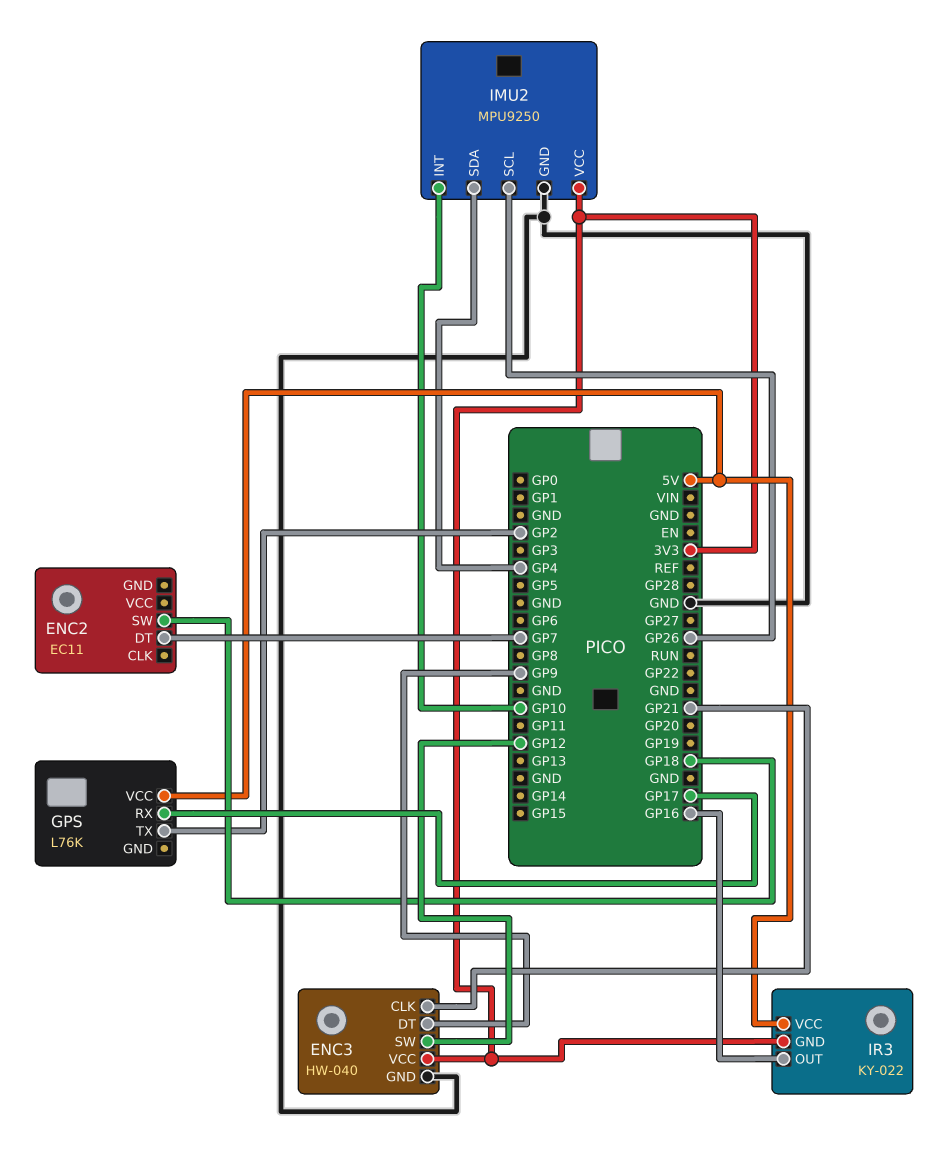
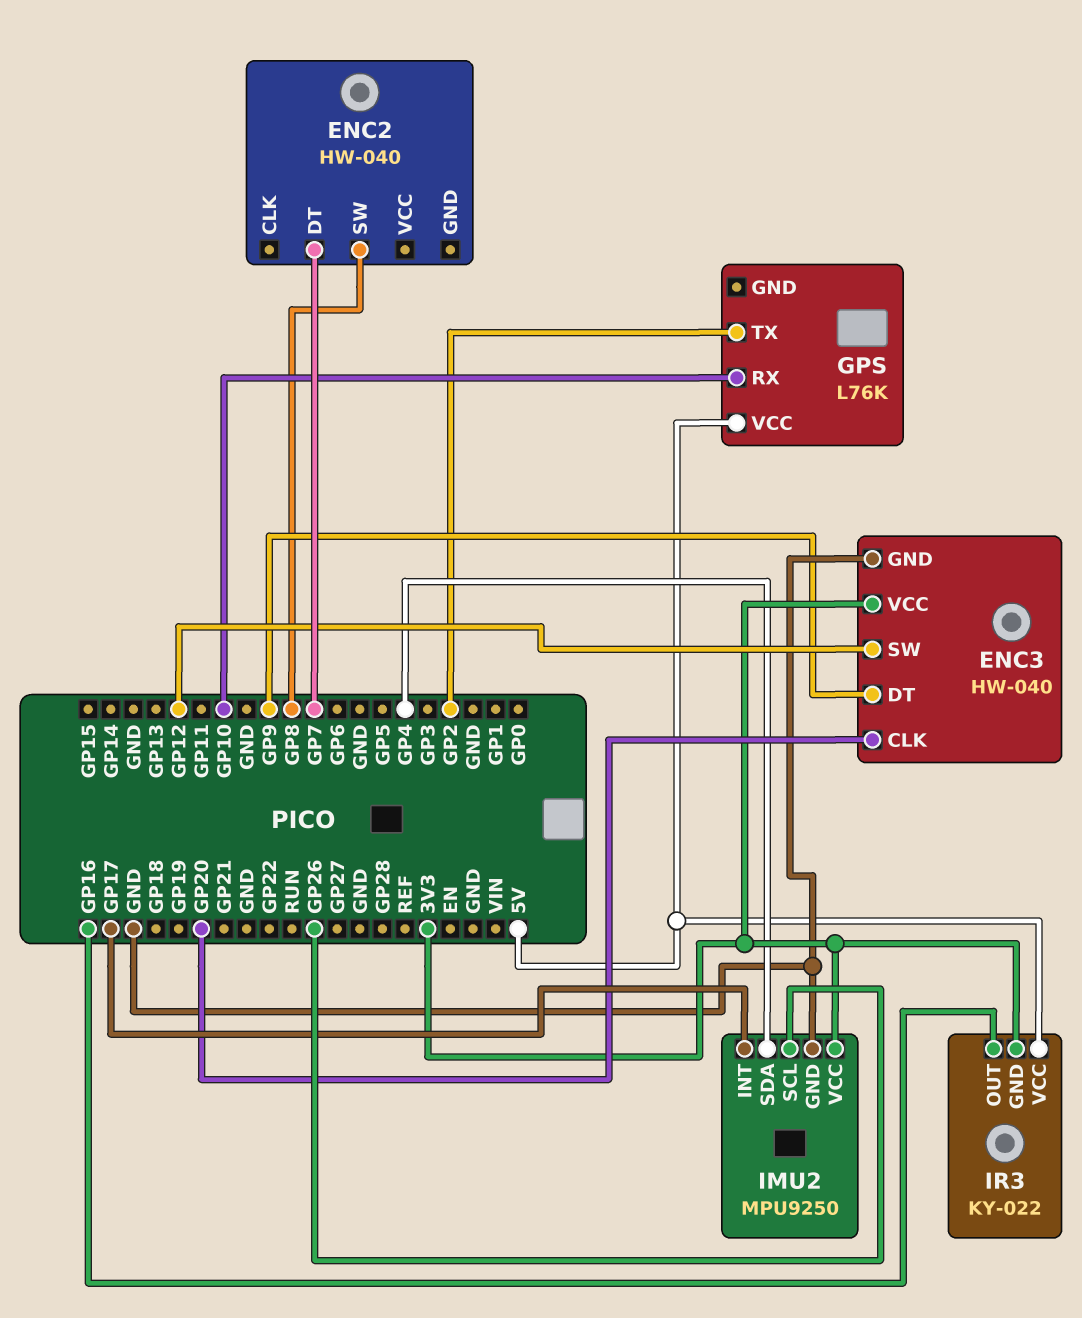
ENC2: EC11 -> HW-040
ENC2 pin SW: GP18 -> GP8
ENC3 pin CLK: GP21 -> GP20
GPS pin RX: GP17 -> GP10
IMU2 pin INT: GP10 -> GP17

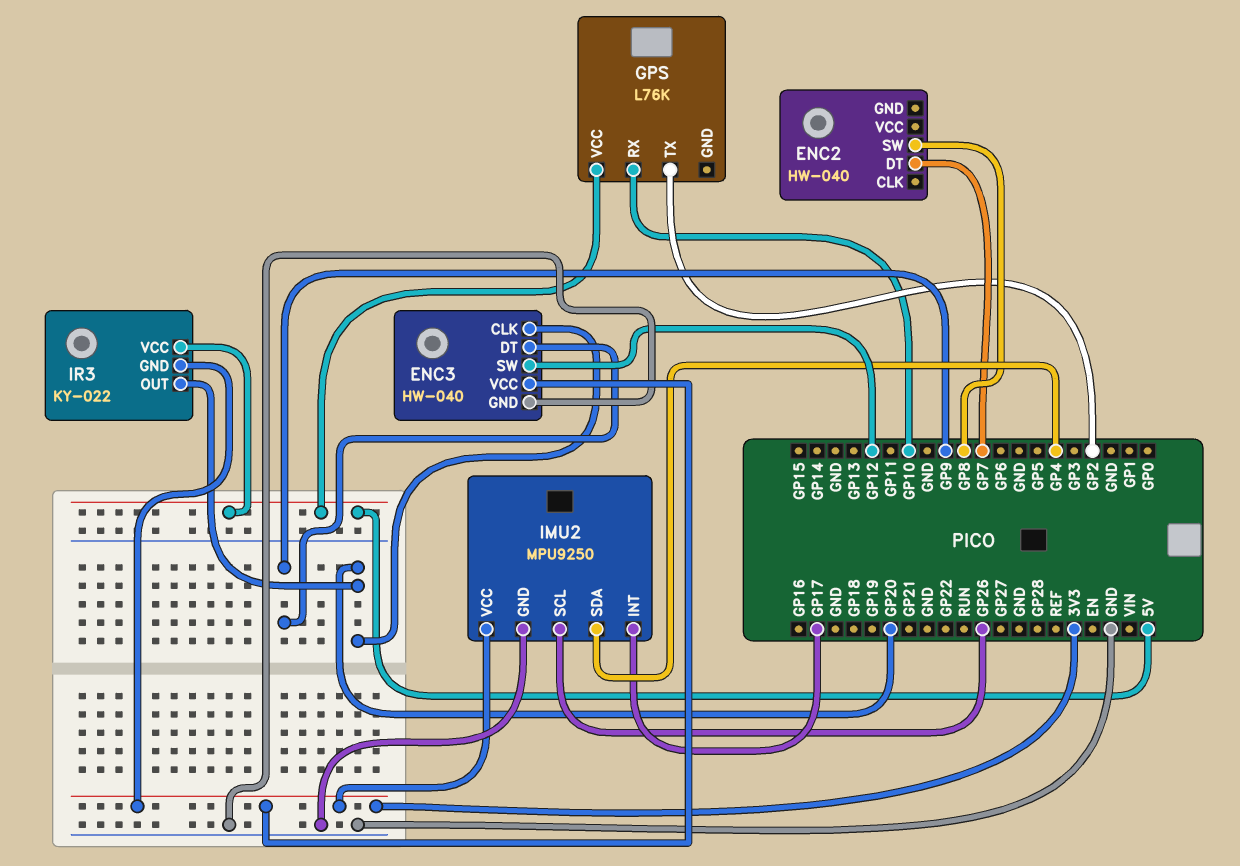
IR3 pin OUT: GP16 -> GP20

